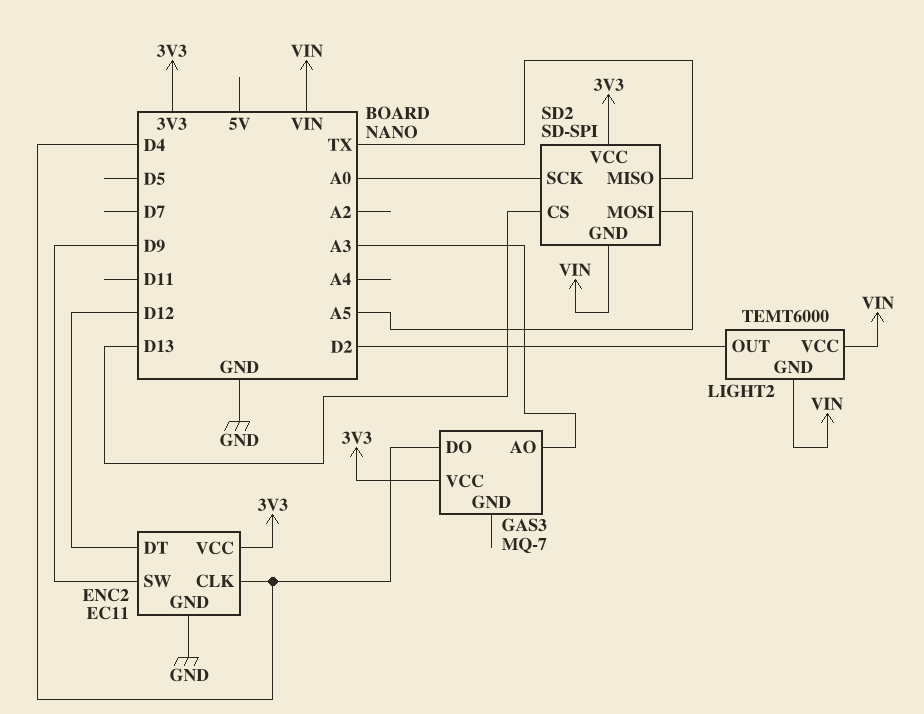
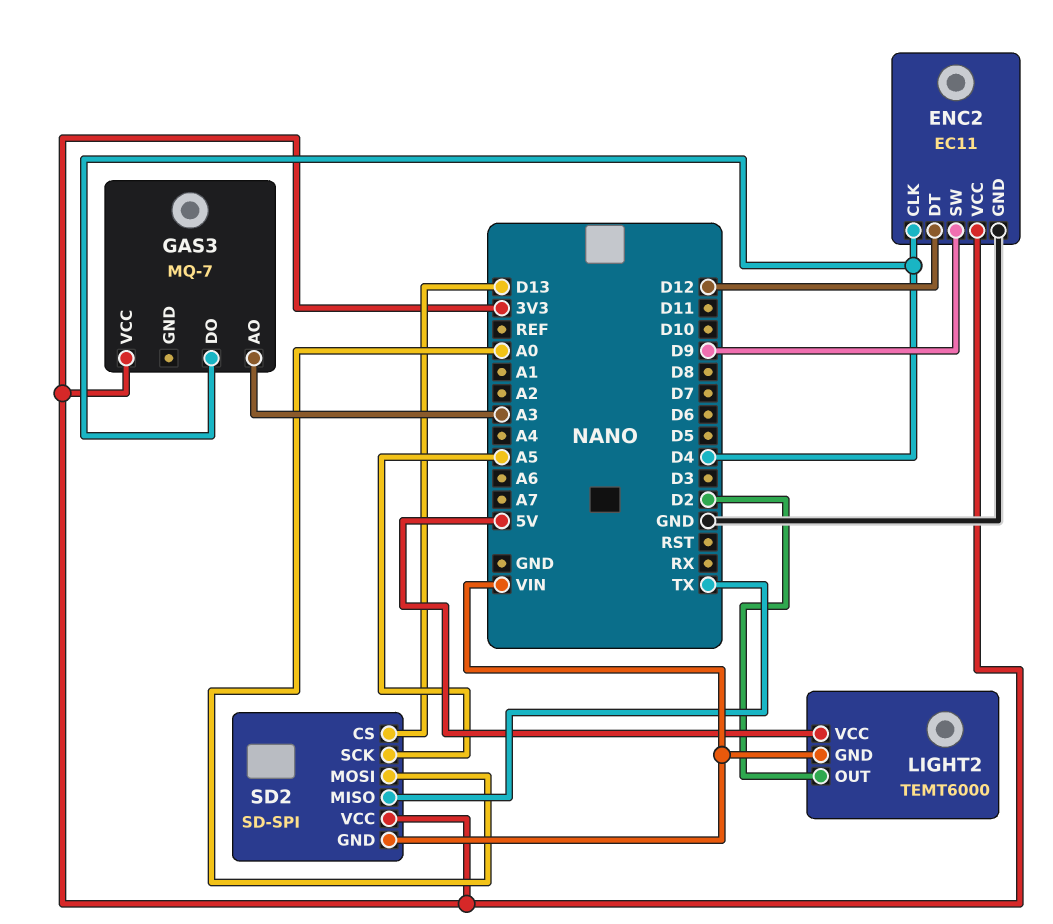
LIGHT2 pin VCC: VIN -> 5V
SD2 pin MOSI: A5 -> A0
SD2 pin SCK: A0 -> A5

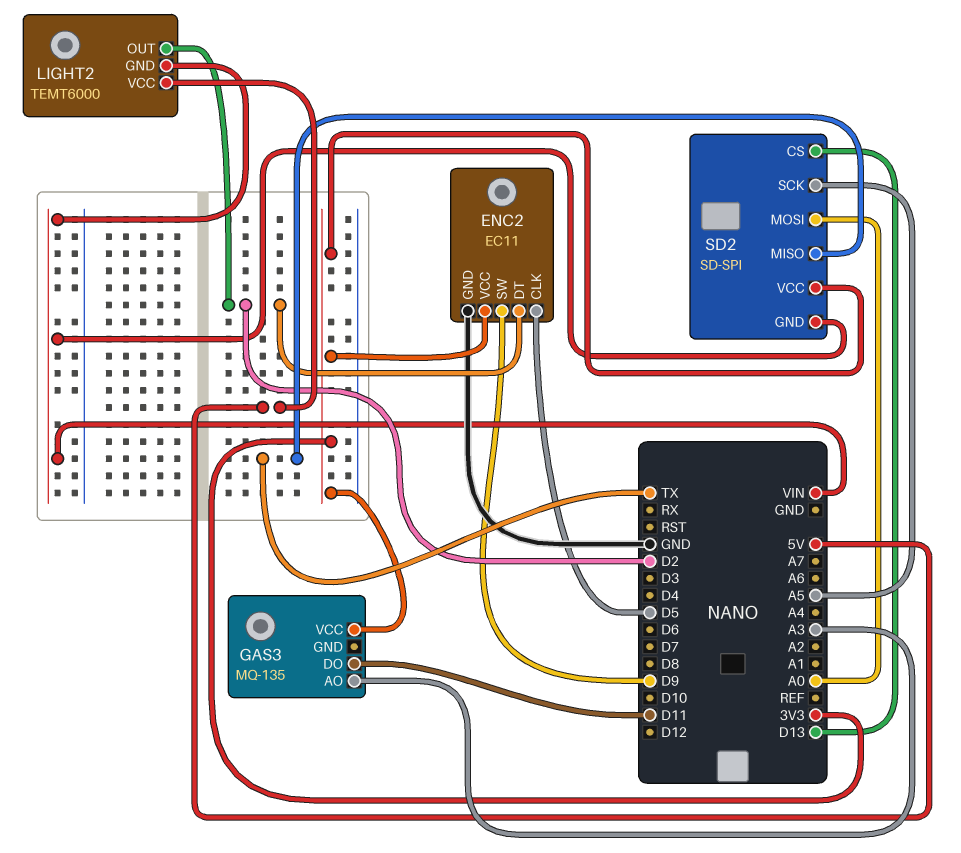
ENC2 pin CLK: D4 -> D5
ENC2 pin DT: D12 -> D2
GAS3: MQ-7 -> MQ-135
GAS3 pin DO: D4 -> D11

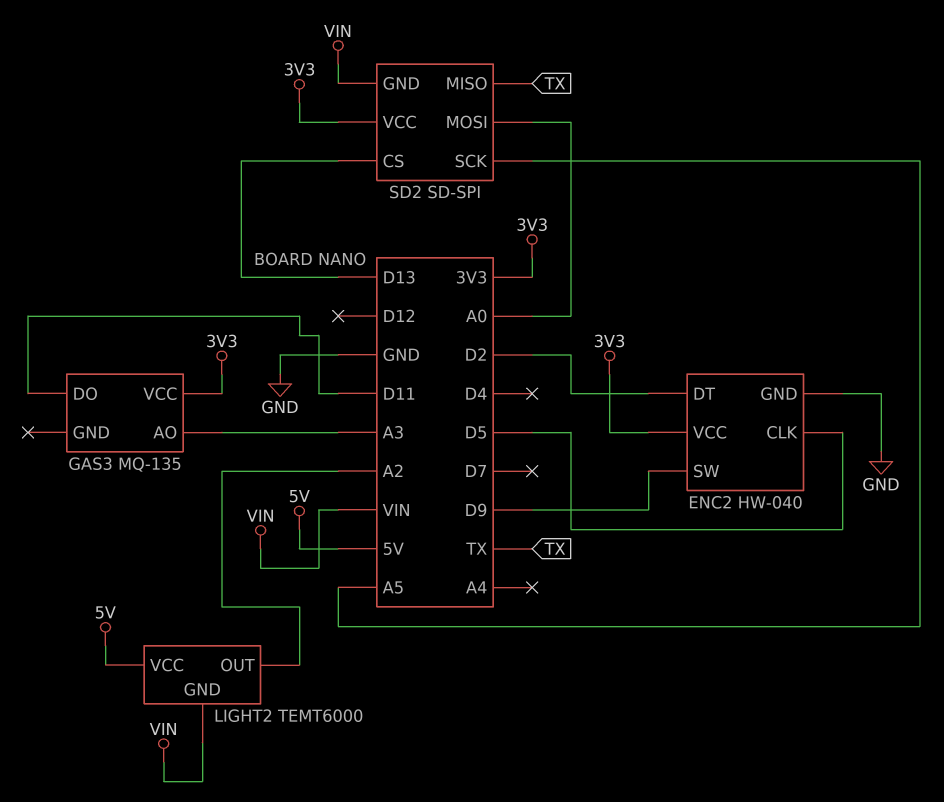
ENC2: EC11 -> HW-040
LIGHT2 pin OUT: D2 -> A2

